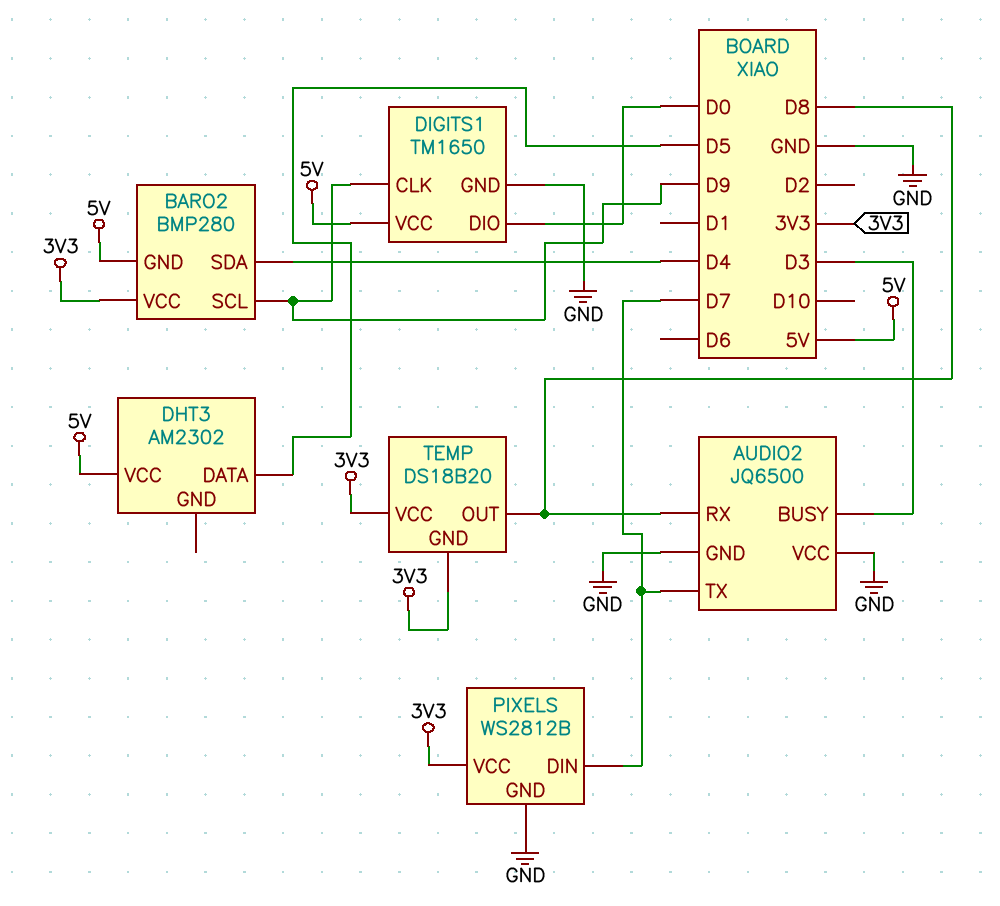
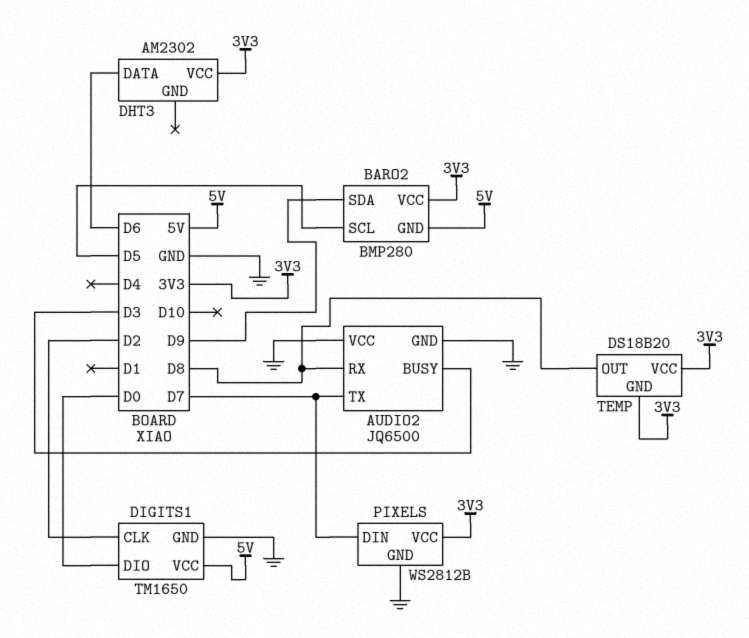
BARO2 pin SCL: D9 -> D5
BARO2 pin SDA: D4 -> D9
DHT3 pin DATA: D5 -> D6
DHT3 pin VCC: 5V -> 3V3
DIGITS1 pin CLK: D9 -> D2

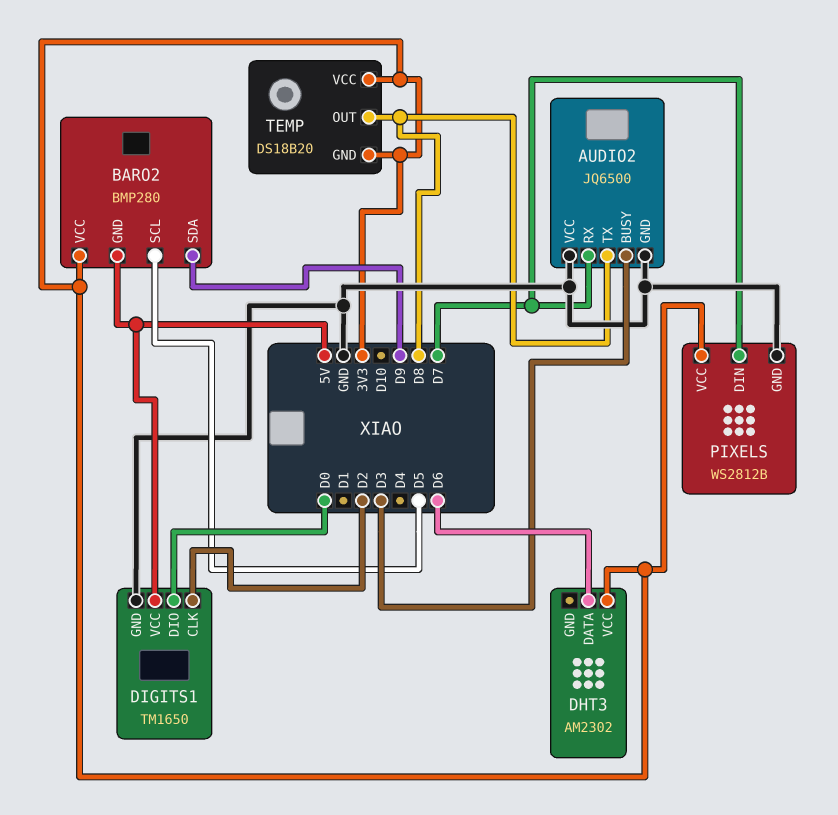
AUDIO2 pin RX: D8 -> D7
AUDIO2 pin TX: D7 -> D8

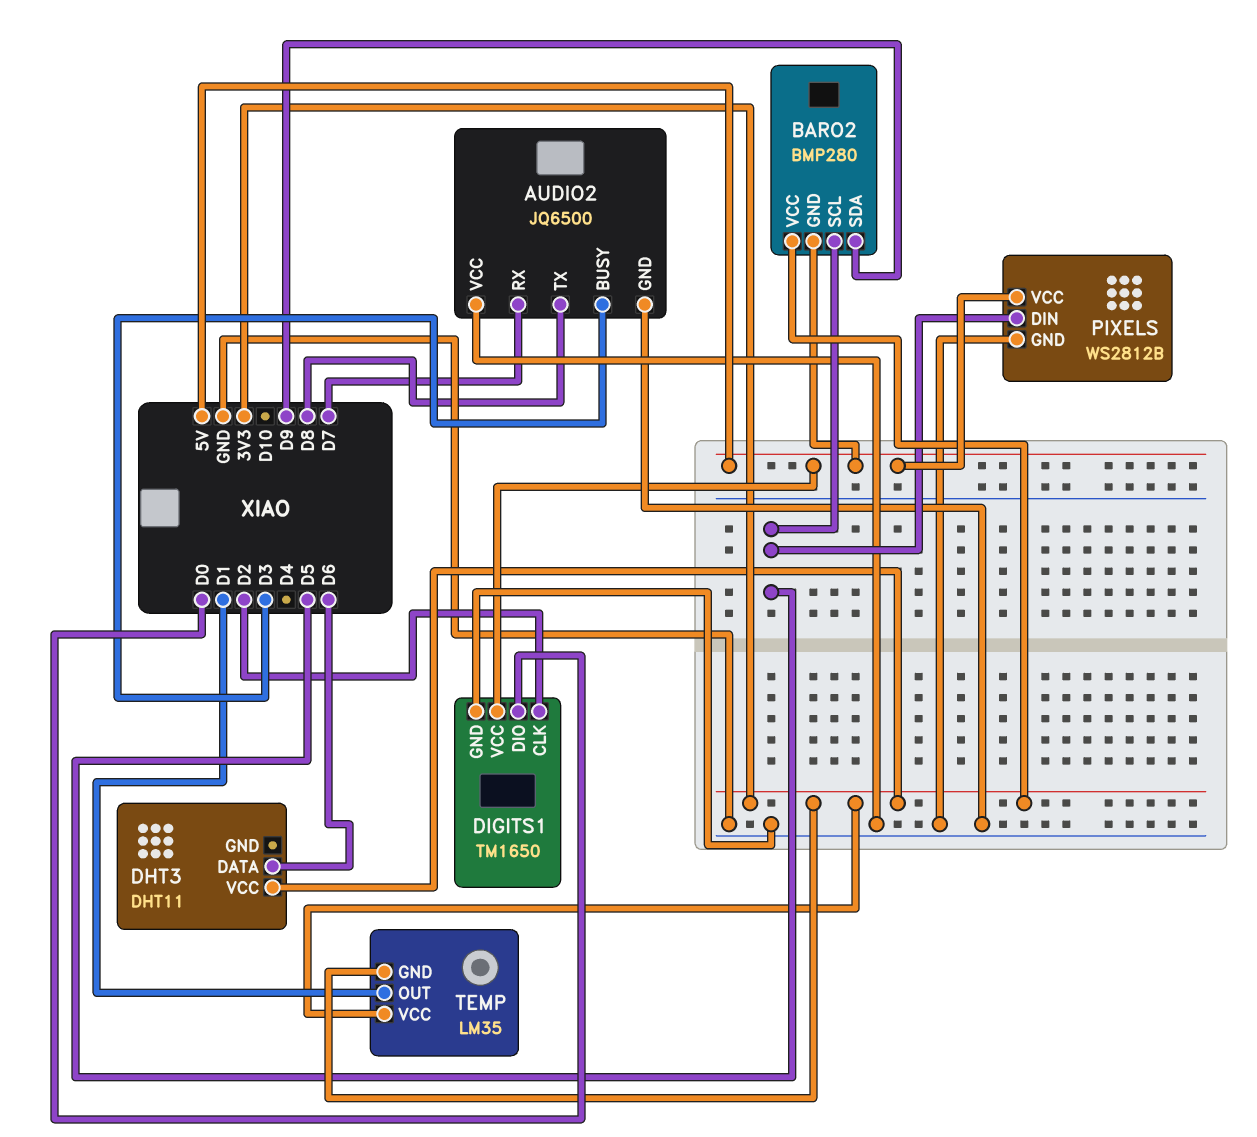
DHT3: AM2302 -> DHT11
PIXELS pin DIN: D7 -> D5
PIXELS pin VCC: 3V3 -> 5V
TEMP: DS18B20 -> LM35
TEMP pin OUT: D8 -> D1

